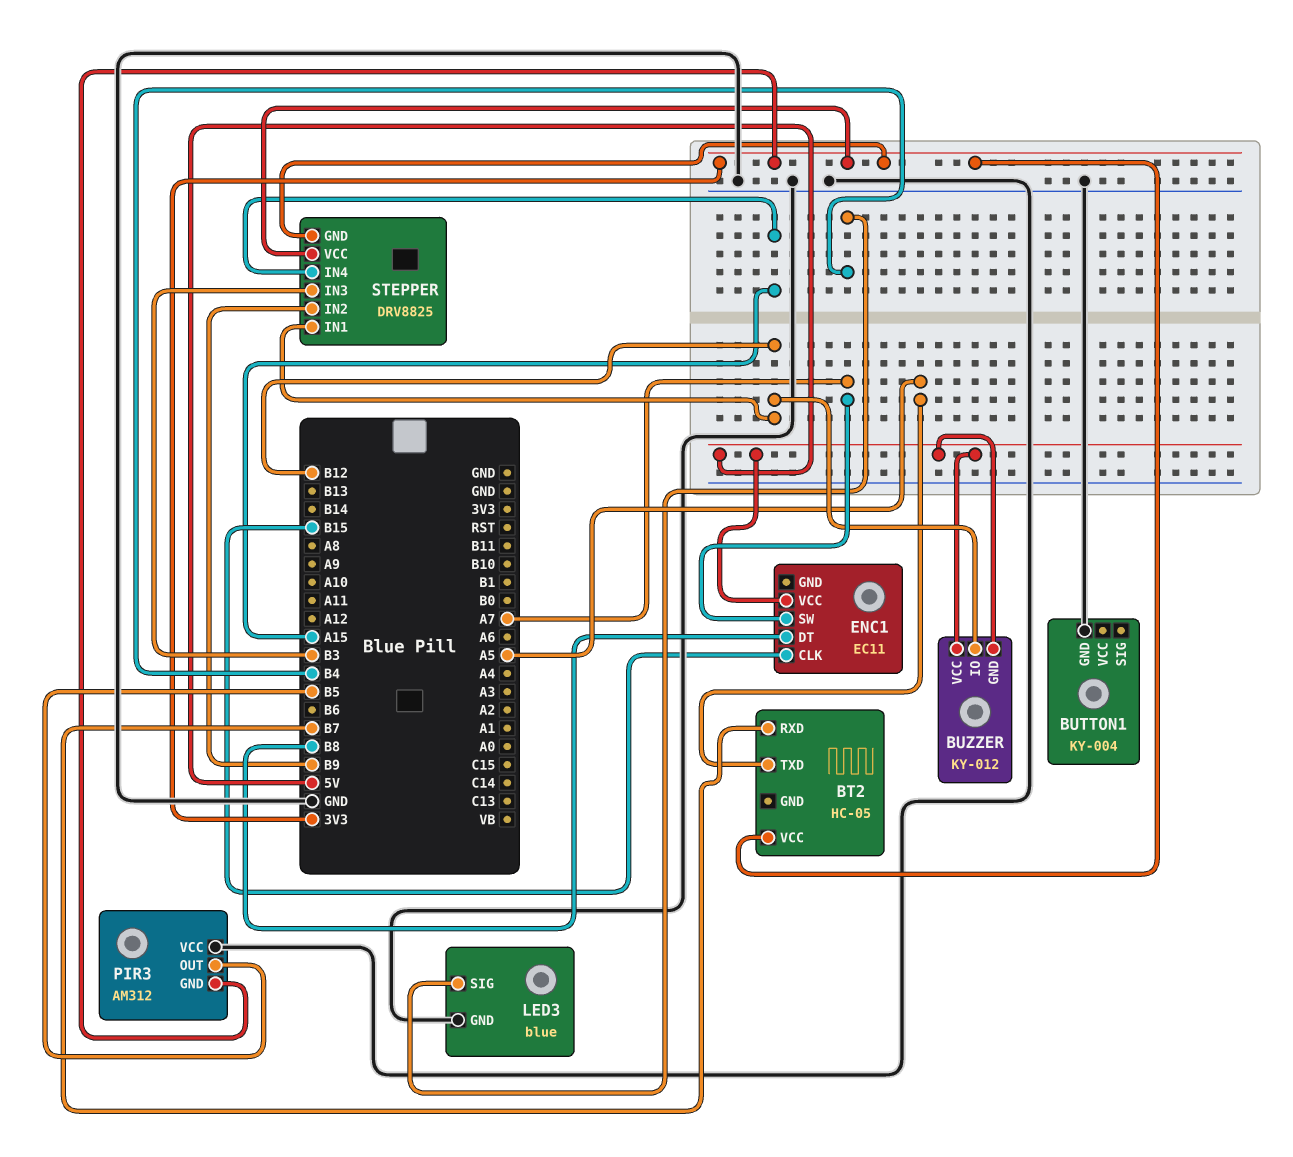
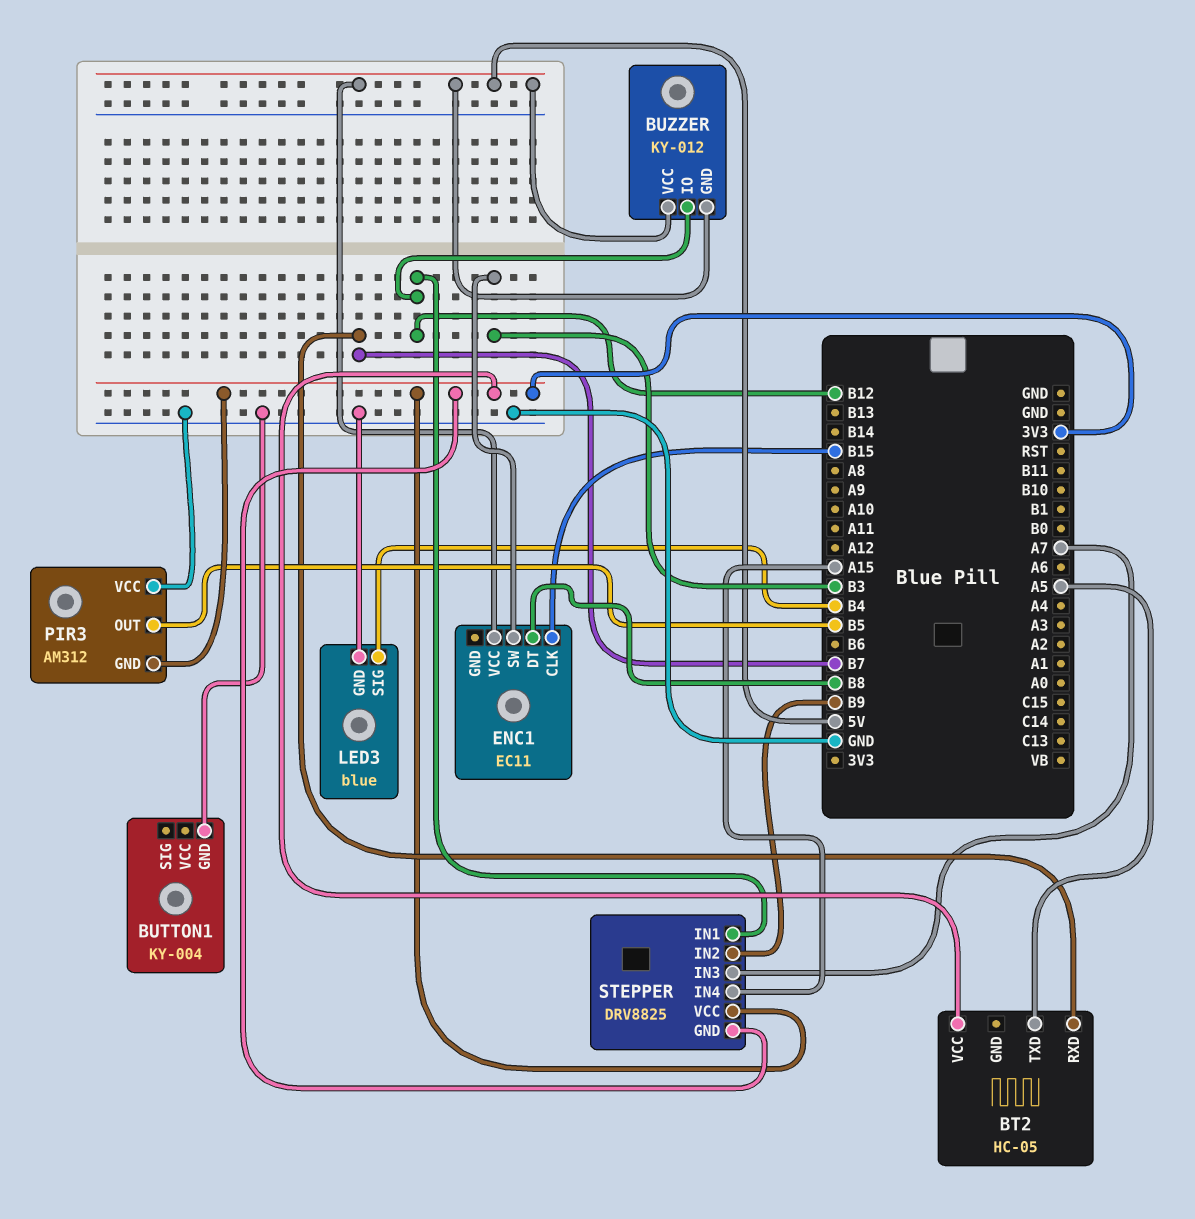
ENC1 pin SW: A7 -> B3
STEPPER pin IN3: B3 -> A7

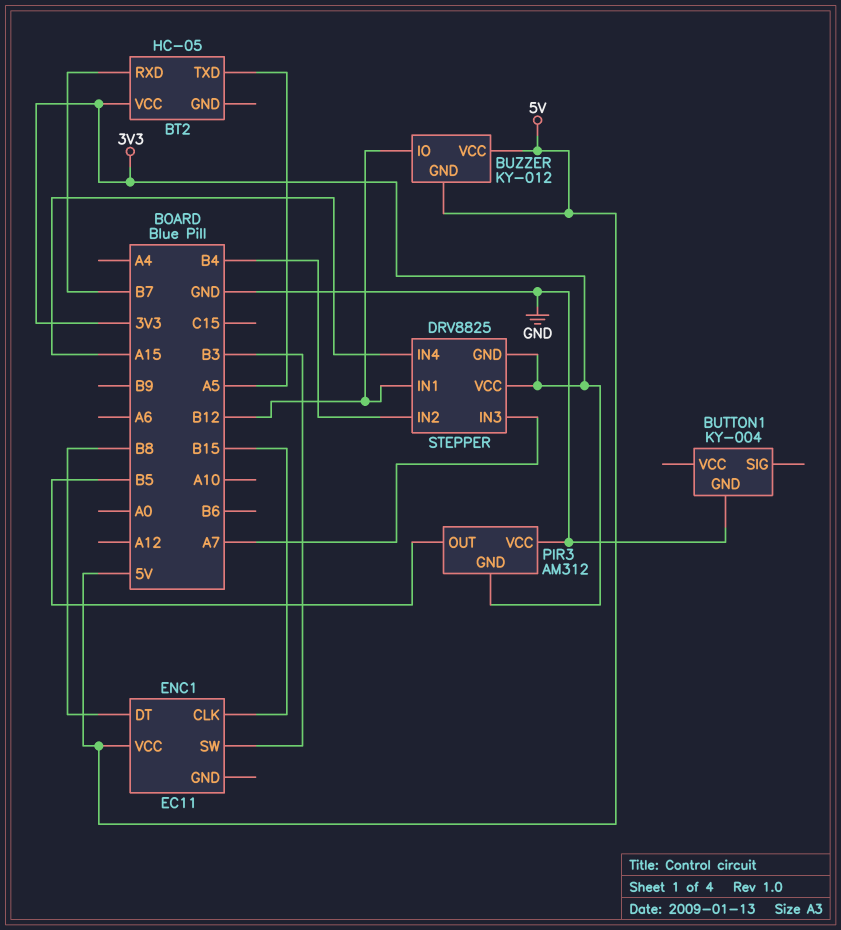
LED3: blue -> none
LED3 pin GND: GND -> none
LED3 pin SIG: B4 -> none
STEPPER pin IN2: B9 -> B4

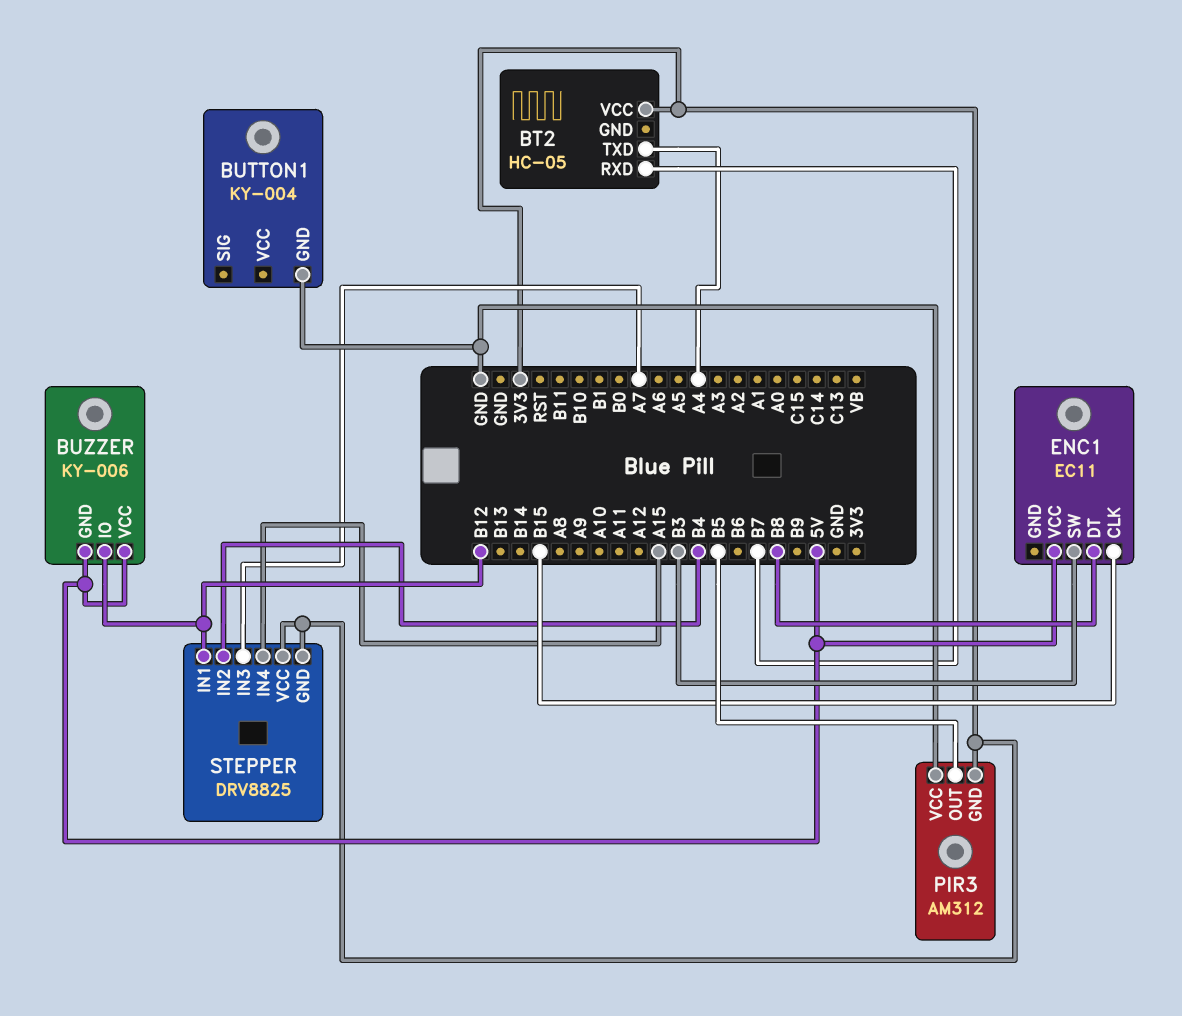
BT2 pin TXD: A5 -> A4
BUZZER: KY-012 -> KY-006

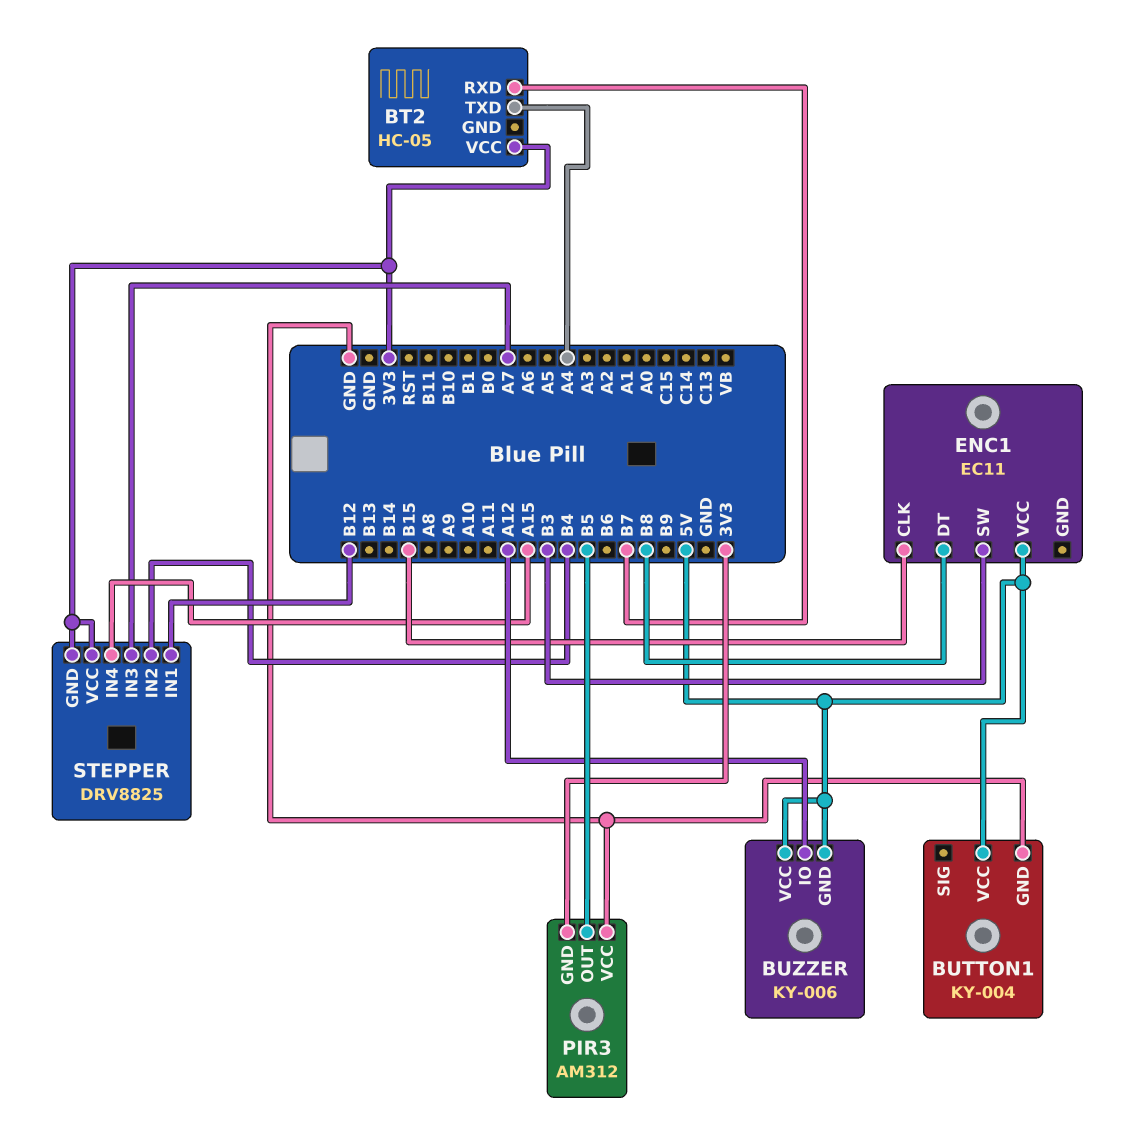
BUTTON1 pin VCC: none -> 5V
BUZZER pin IO: B12 -> A12

